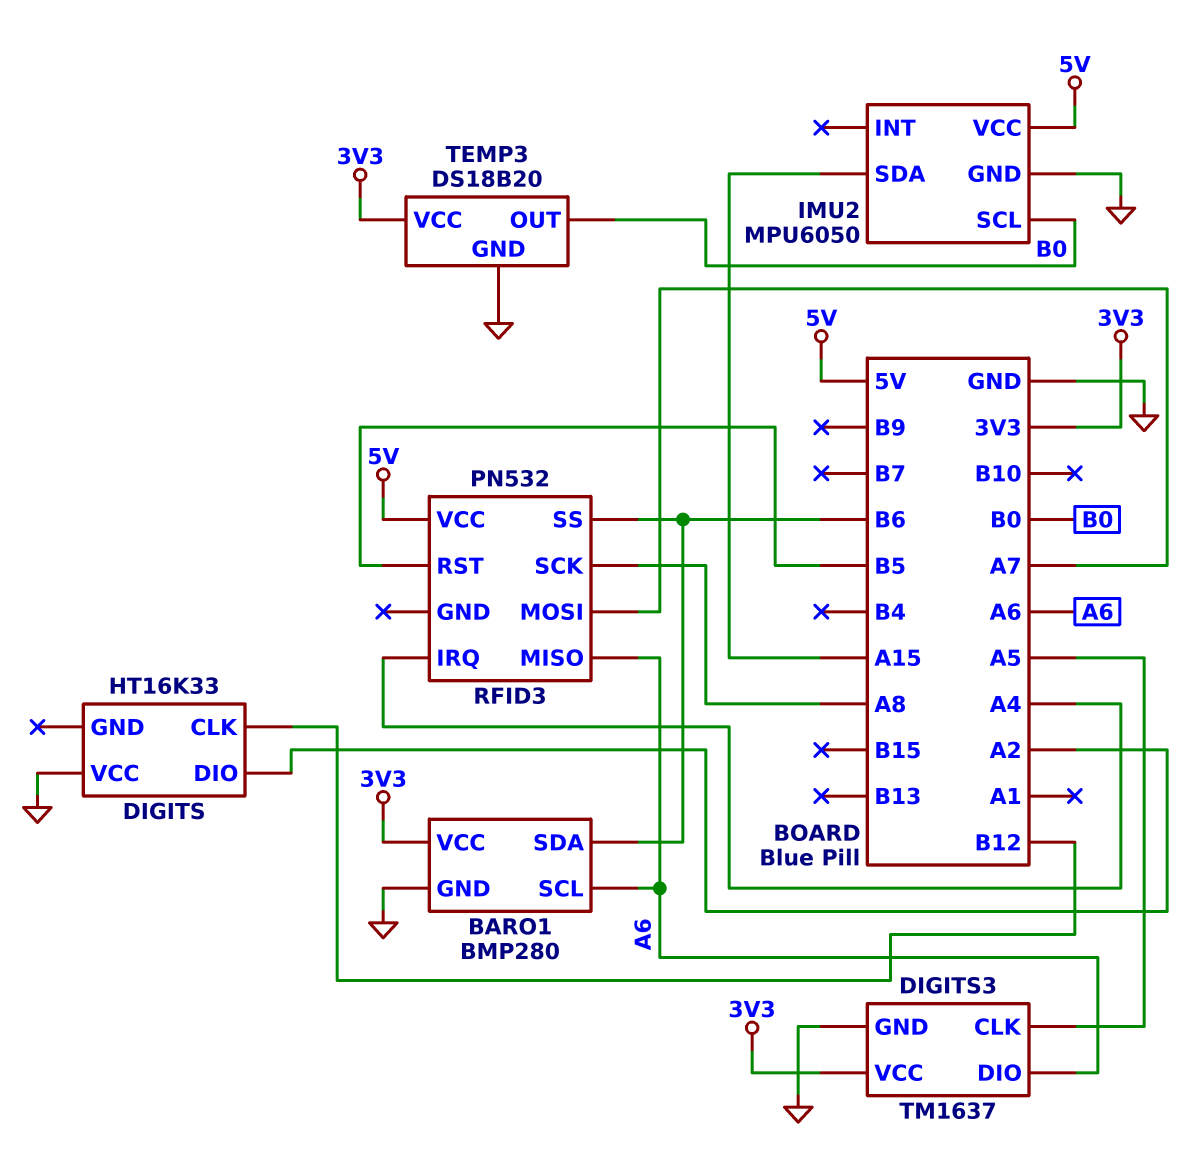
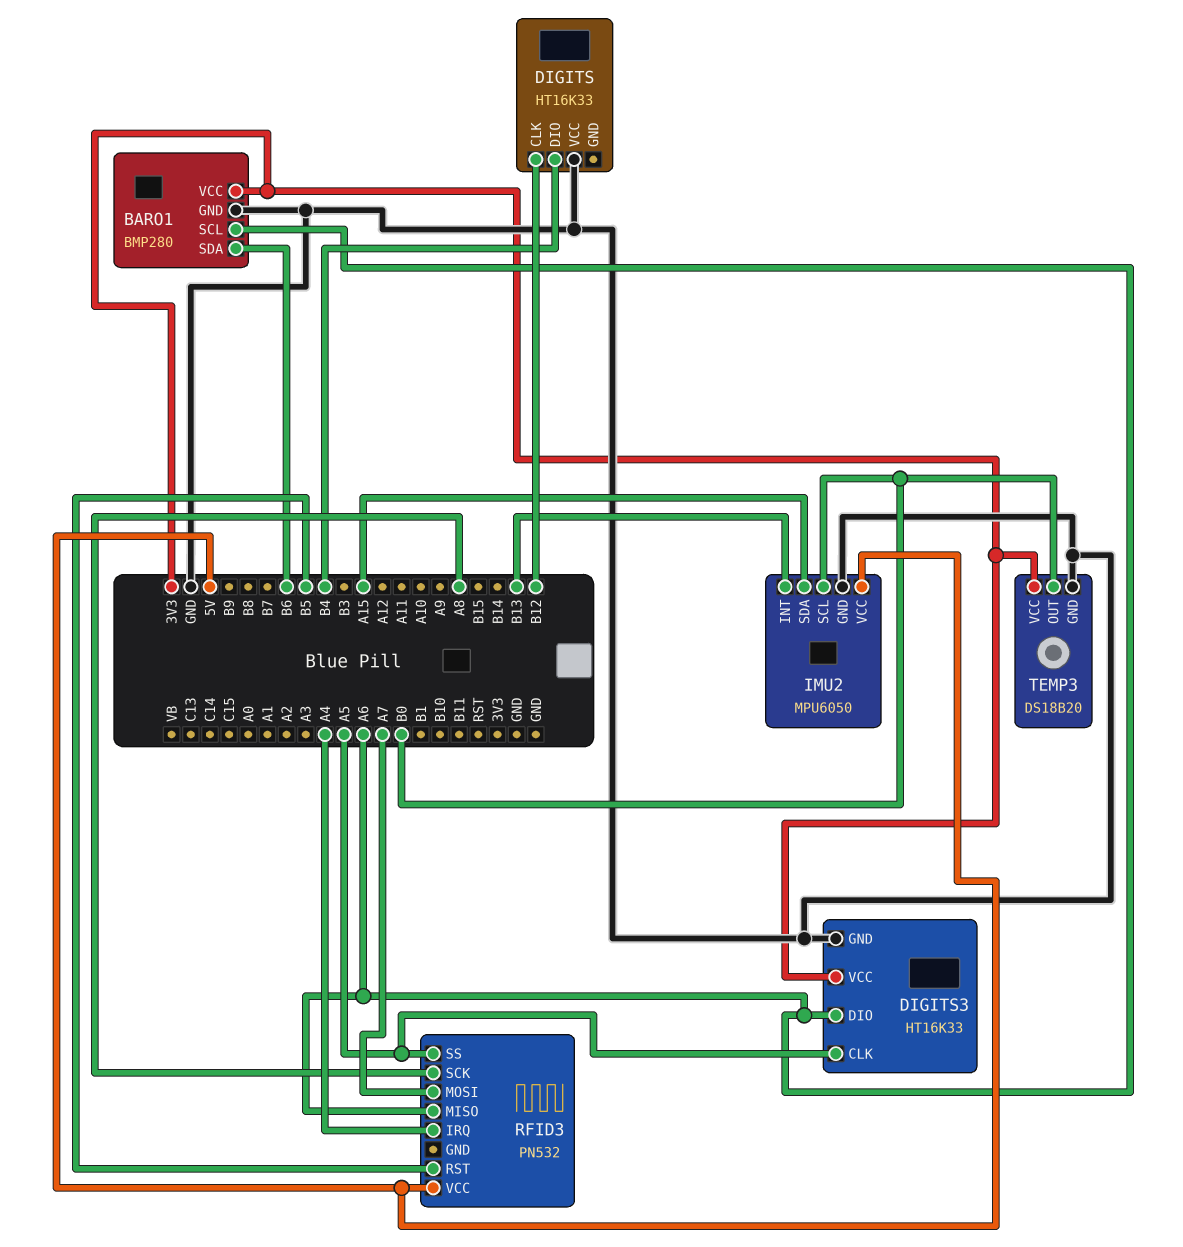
DIGITS pin DIO: A2 -> B4
DIGITS3: TM1637 -> HT16K33
IMU2 pin INT: none -> B13
RFID3 pin SS: B6 -> A5

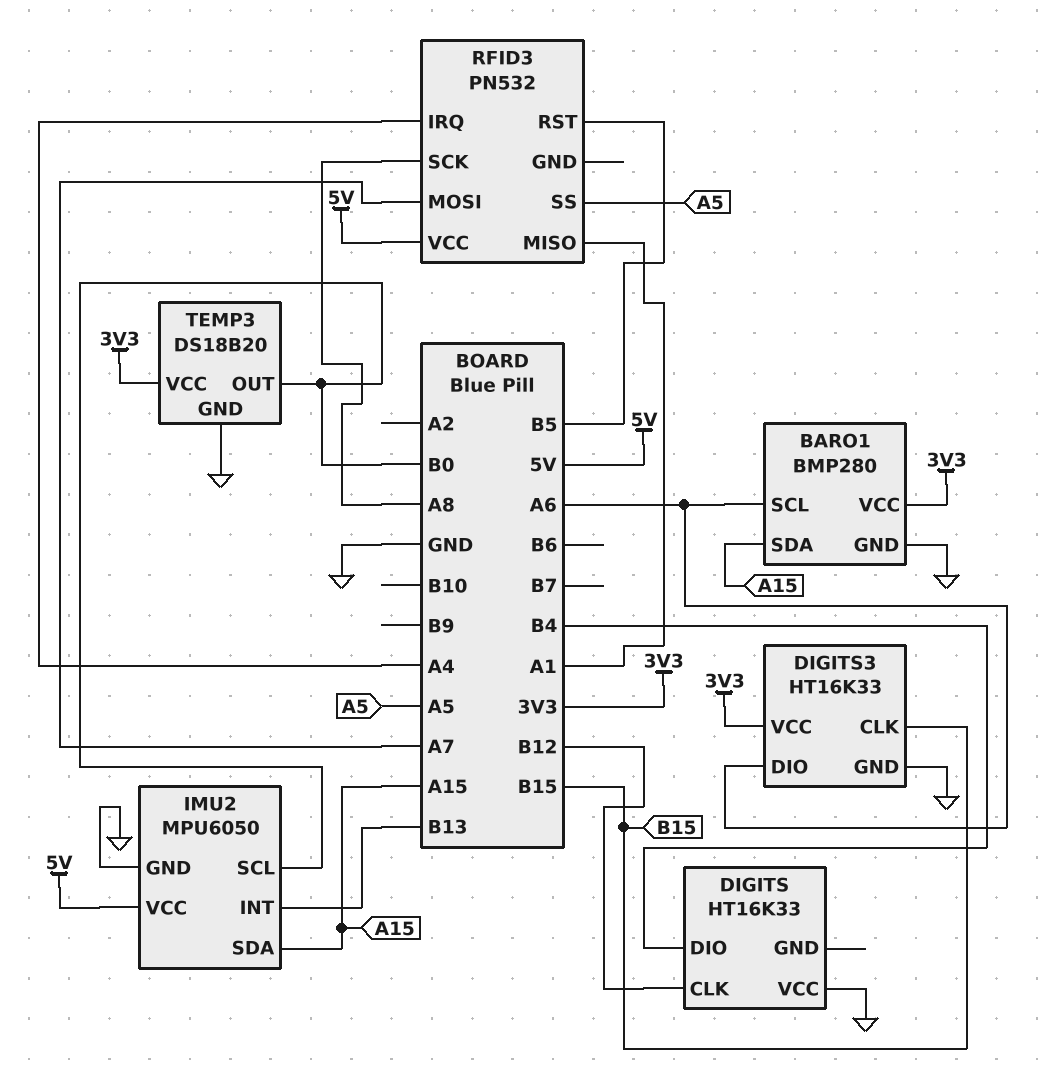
BARO1 pin SDA: B6 -> A15
DIGITS3 pin CLK: A5 -> B15
RFID3 pin MISO: A6 -> A1

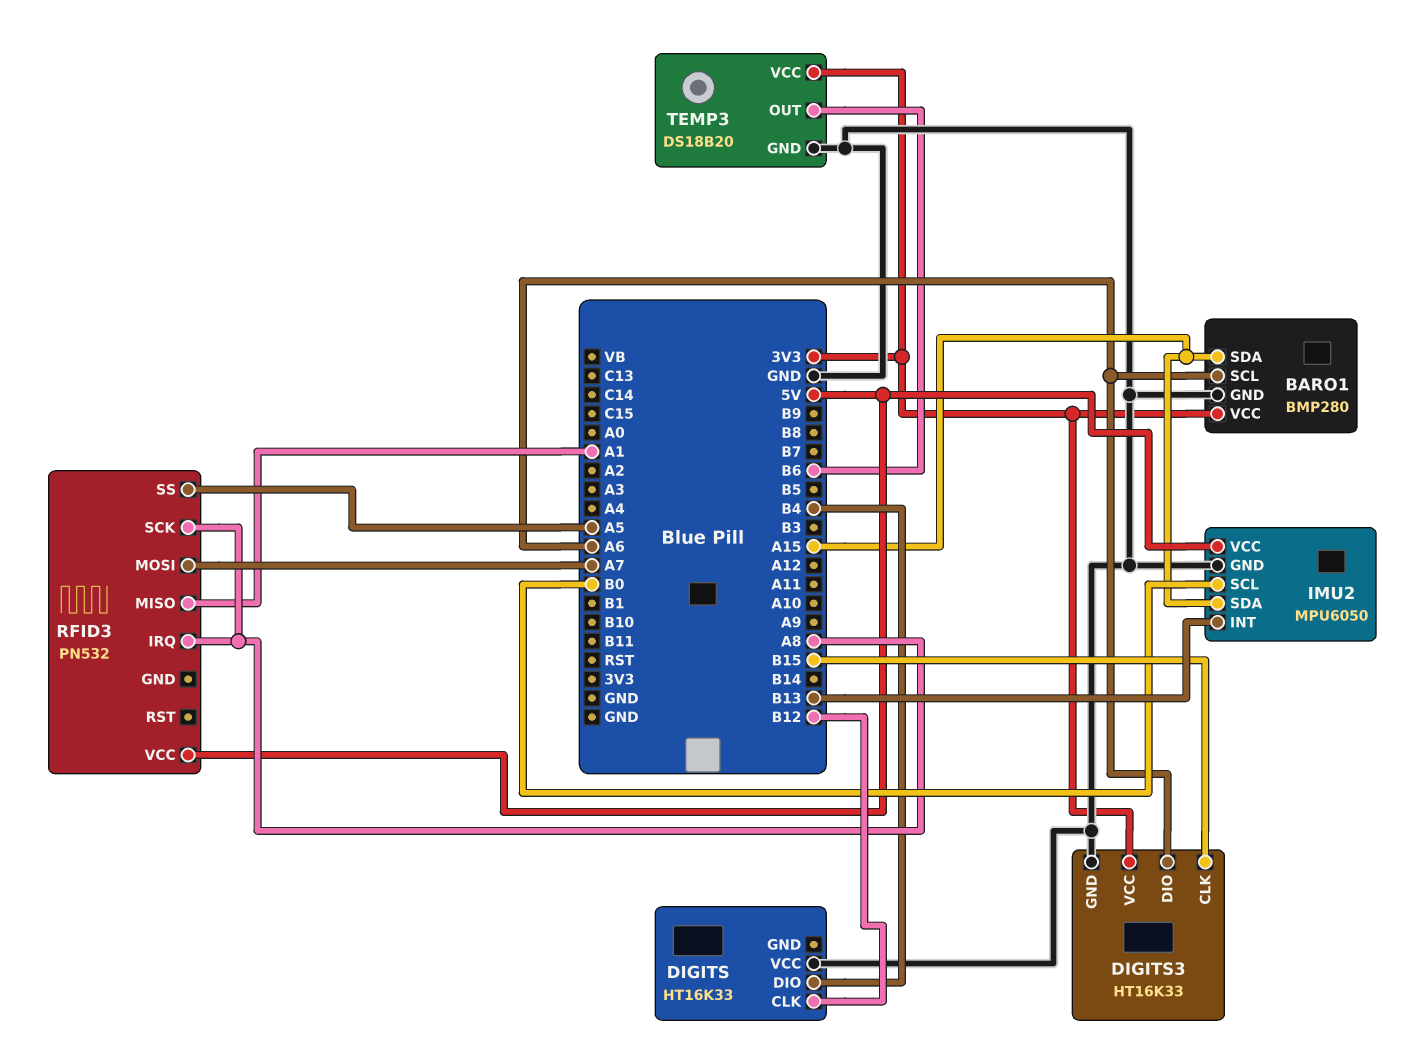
RFID3 pin IRQ: A4 -> A8
RFID3 pin RST: B5 -> none
TEMP3 pin OUT: B0 -> B6

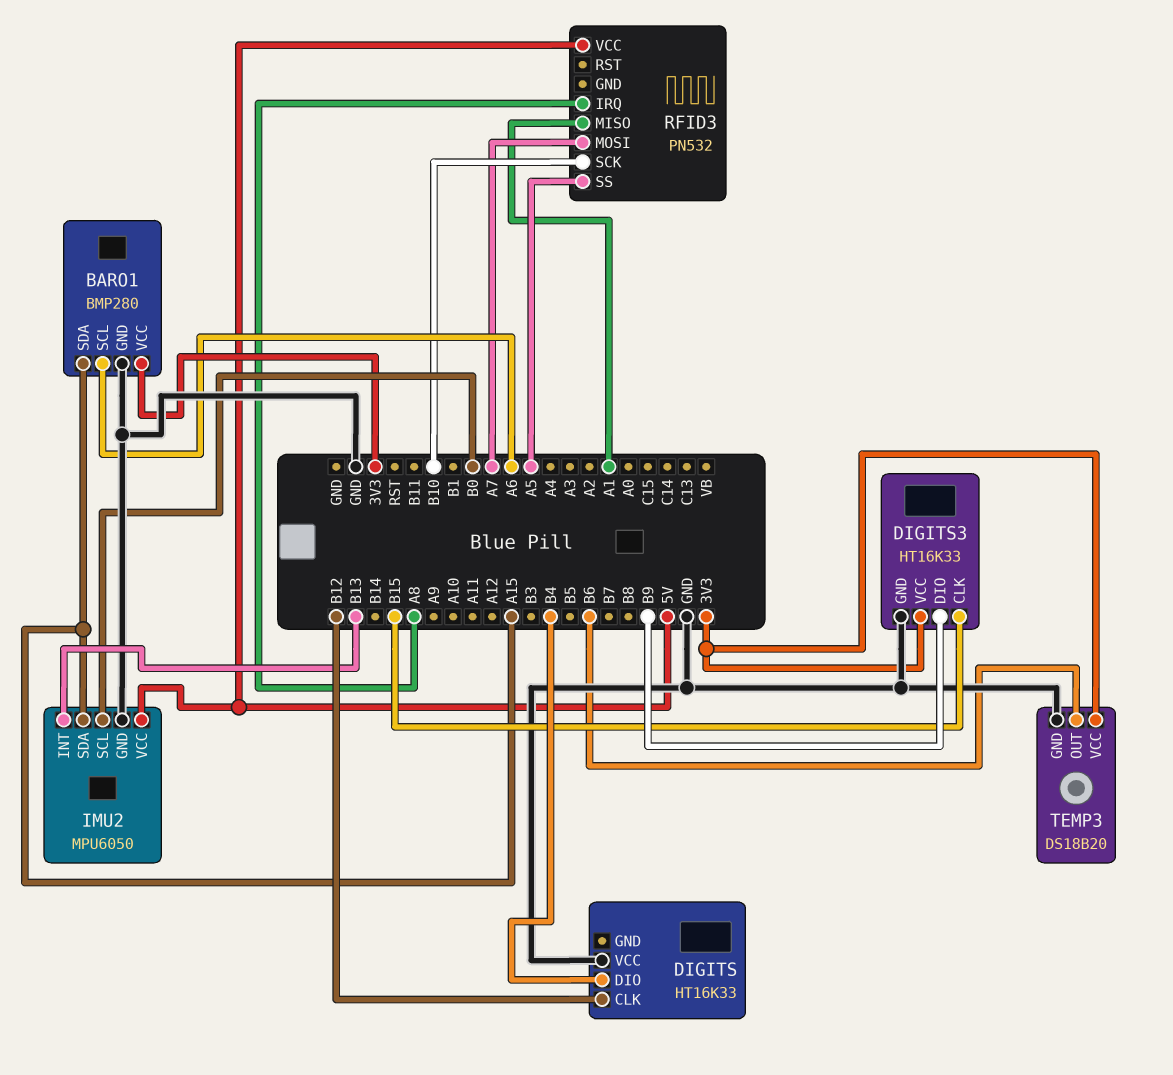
DIGITS3 pin DIO: A6 -> B9
RFID3 pin SCK: A8 -> B10

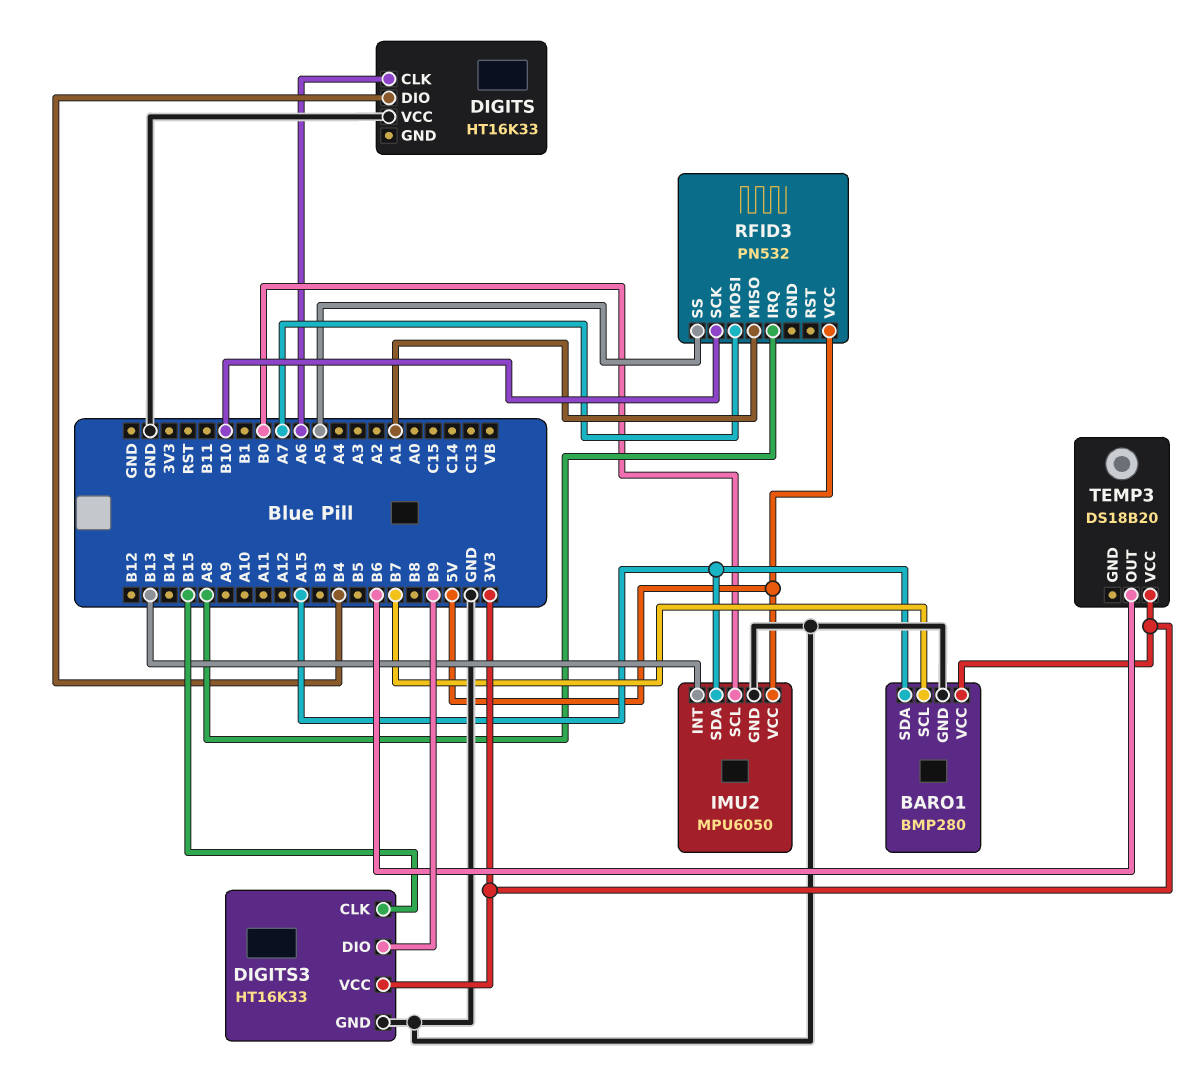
BARO1 pin SCL: A6 -> B7
DIGITS pin CLK: B12 -> A6
TEMP3 pin GND: GND -> none

